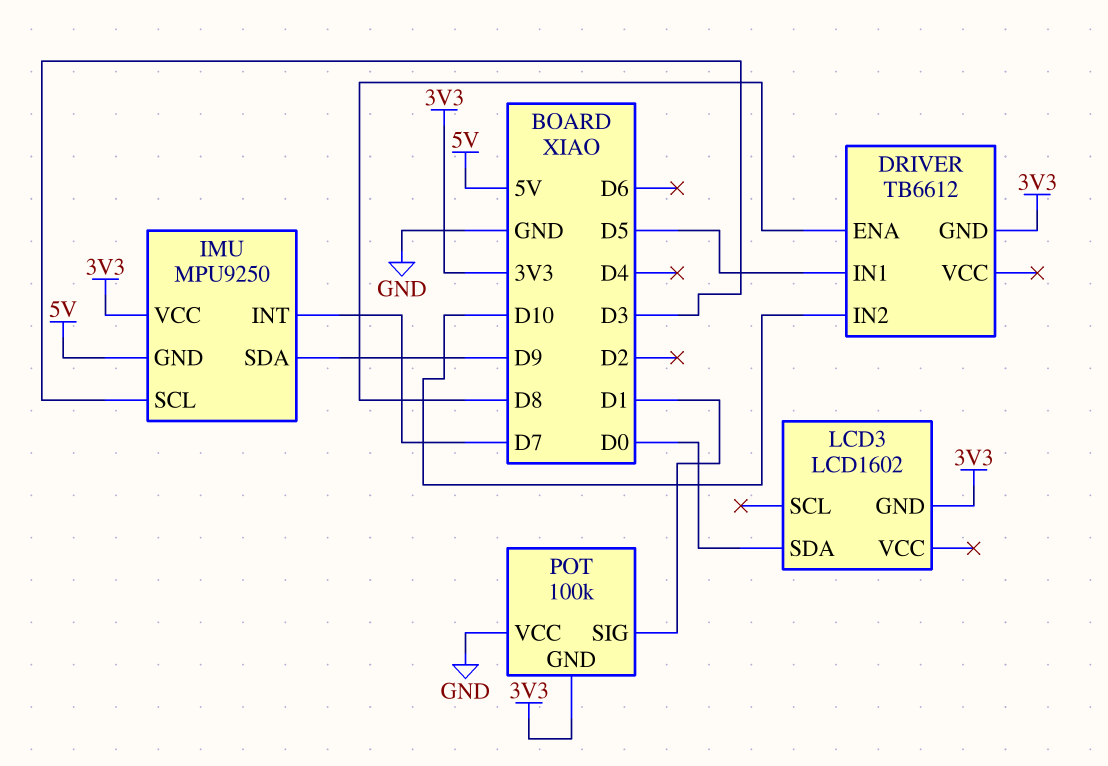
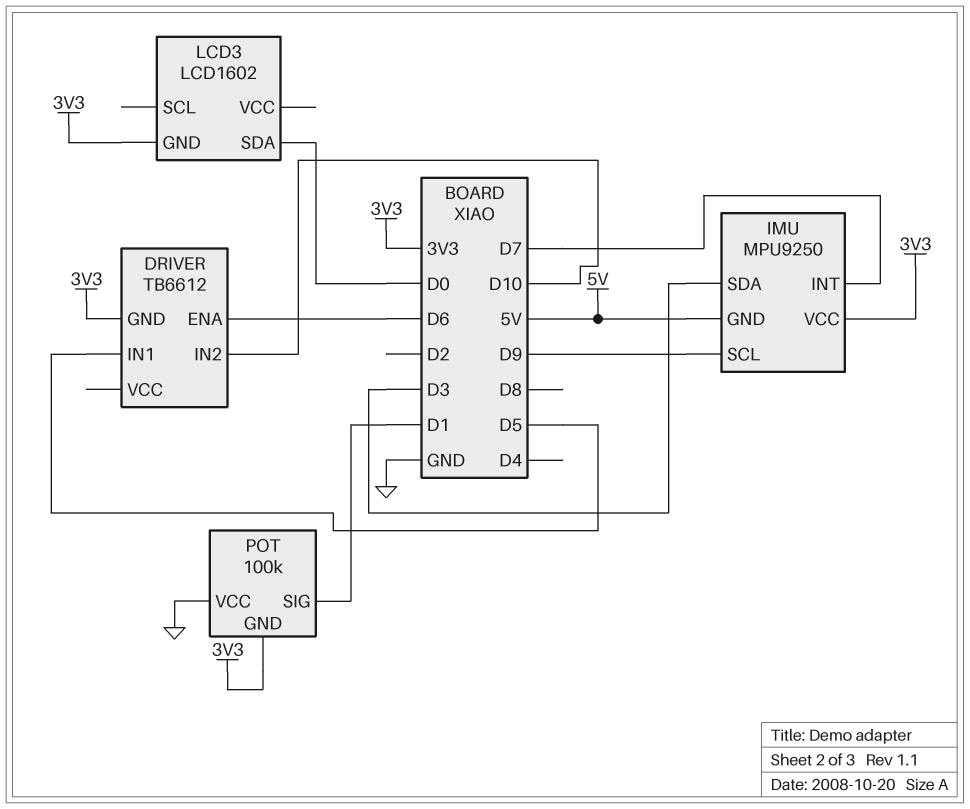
DRIVER pin ENA: D8 -> D6
IMU pin SCL: D3 -> D9
IMU pin SDA: D9 -> D3

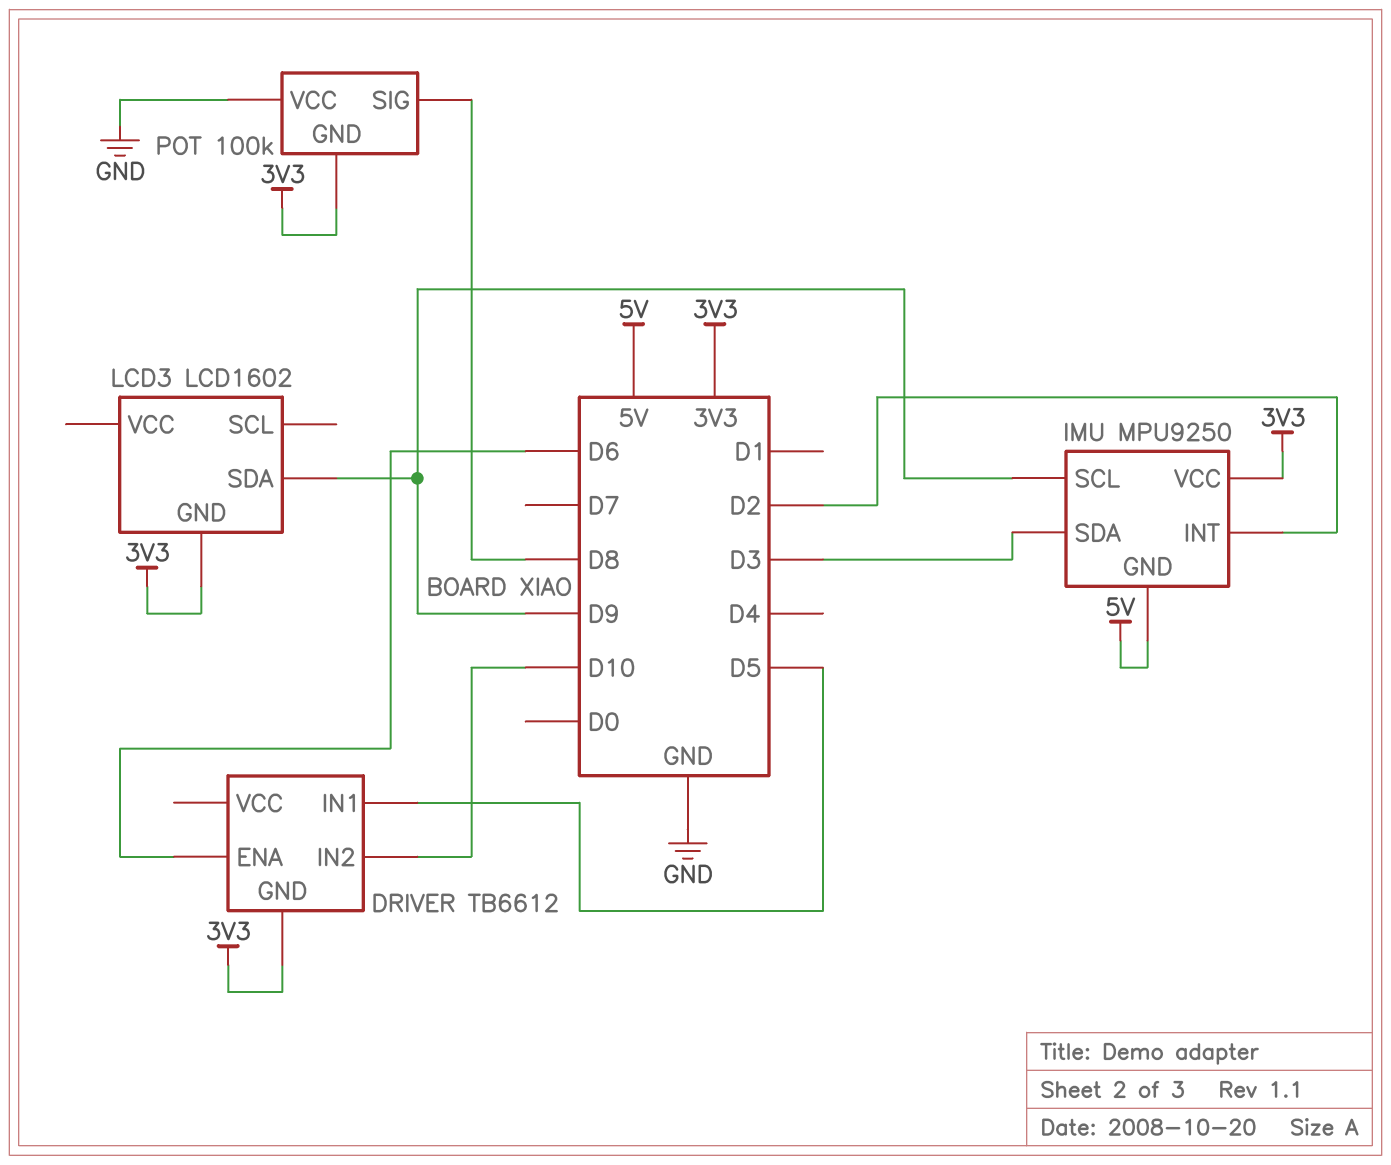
IMU pin INT: D7 -> D2
LCD3 pin SDA: D0 -> D9
POT pin SIG: D1 -> D8

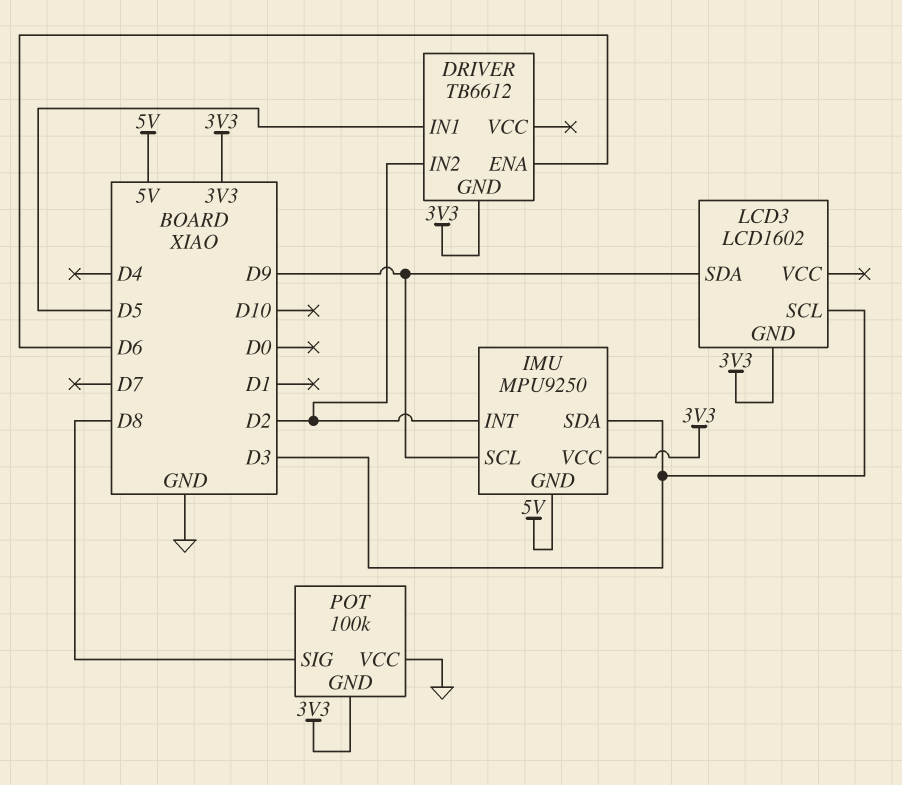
DRIVER pin IN2: D10 -> D2
LCD3 pin SCL: none -> D3

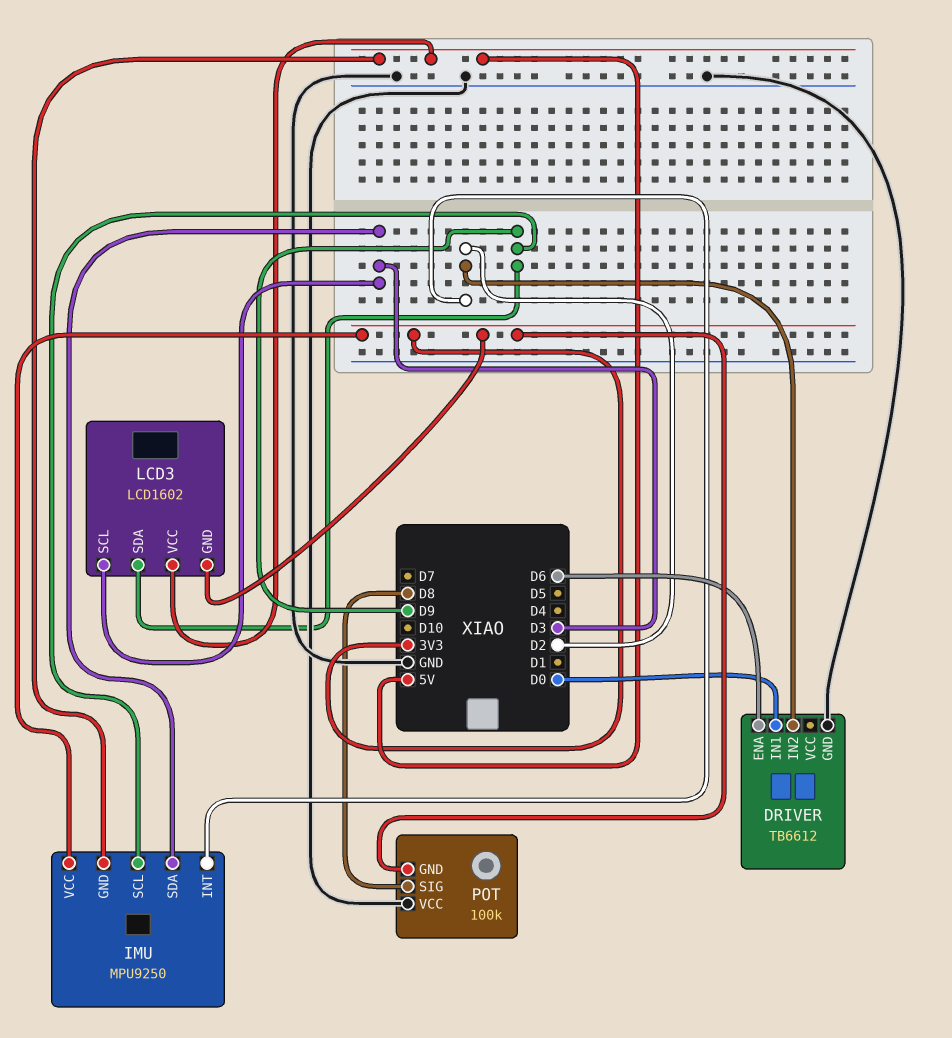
DRIVER pin GND: 3V3 -> GND
DRIVER pin IN1: D5 -> D0
LCD3 pin VCC: none -> 5V

